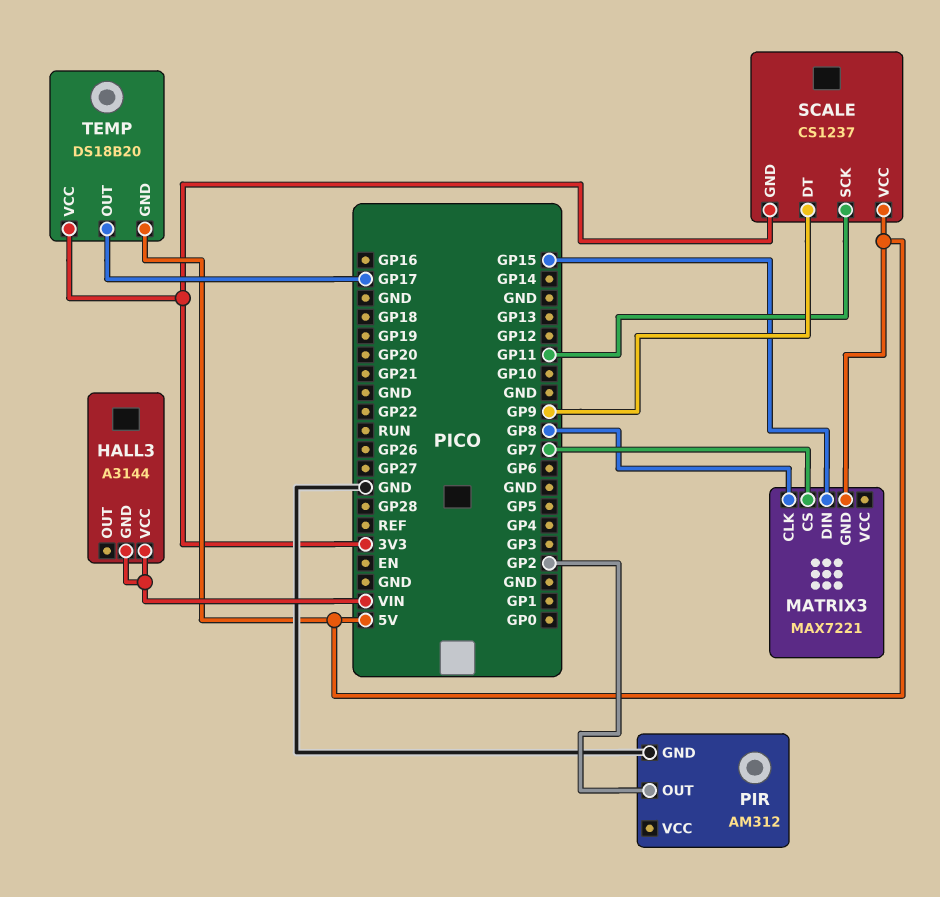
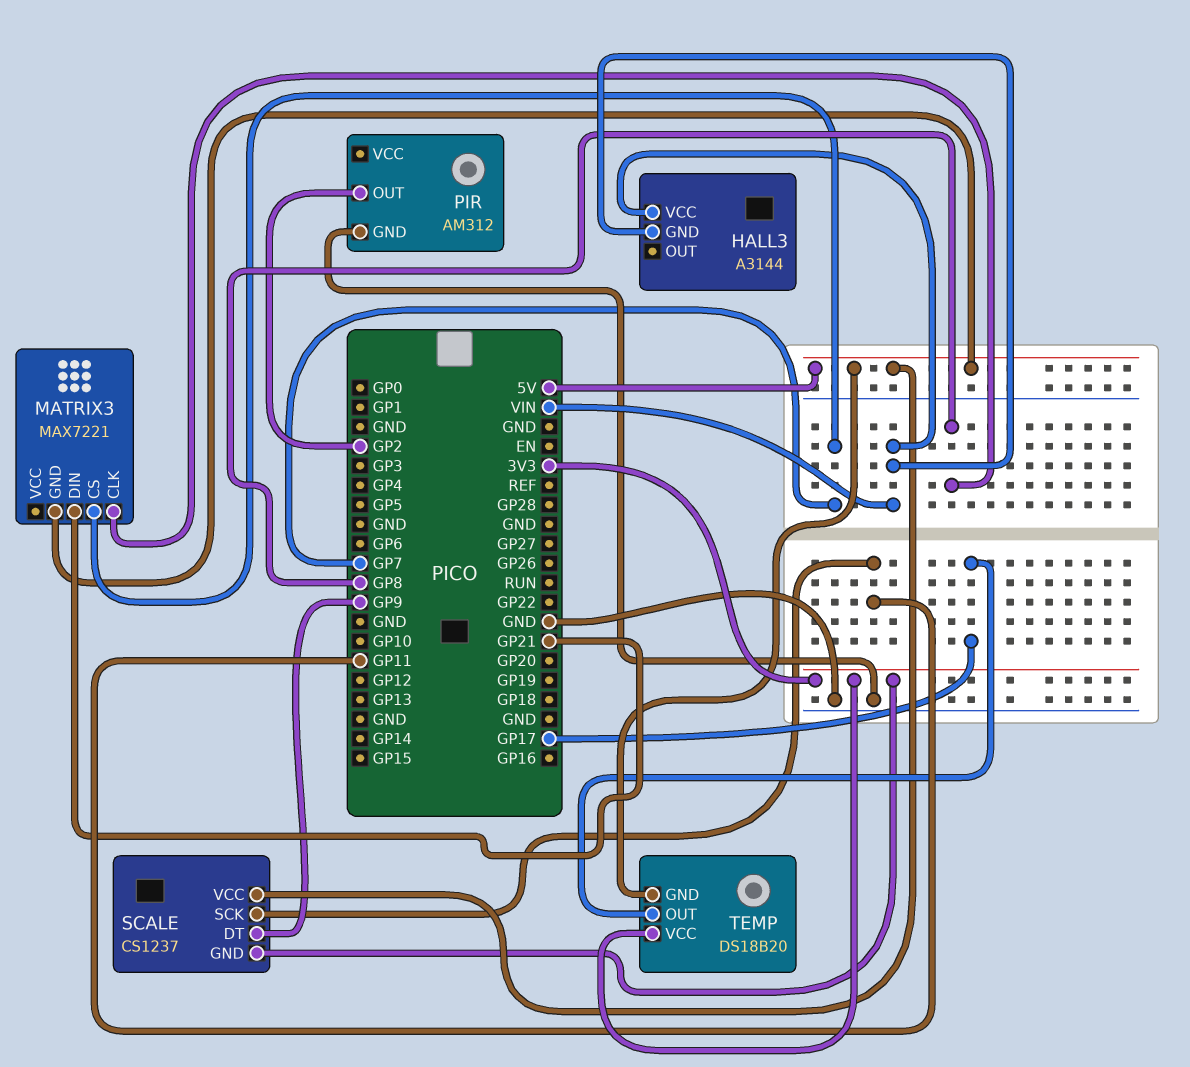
MATRIX3 pin DIN: GP15 -> GP21

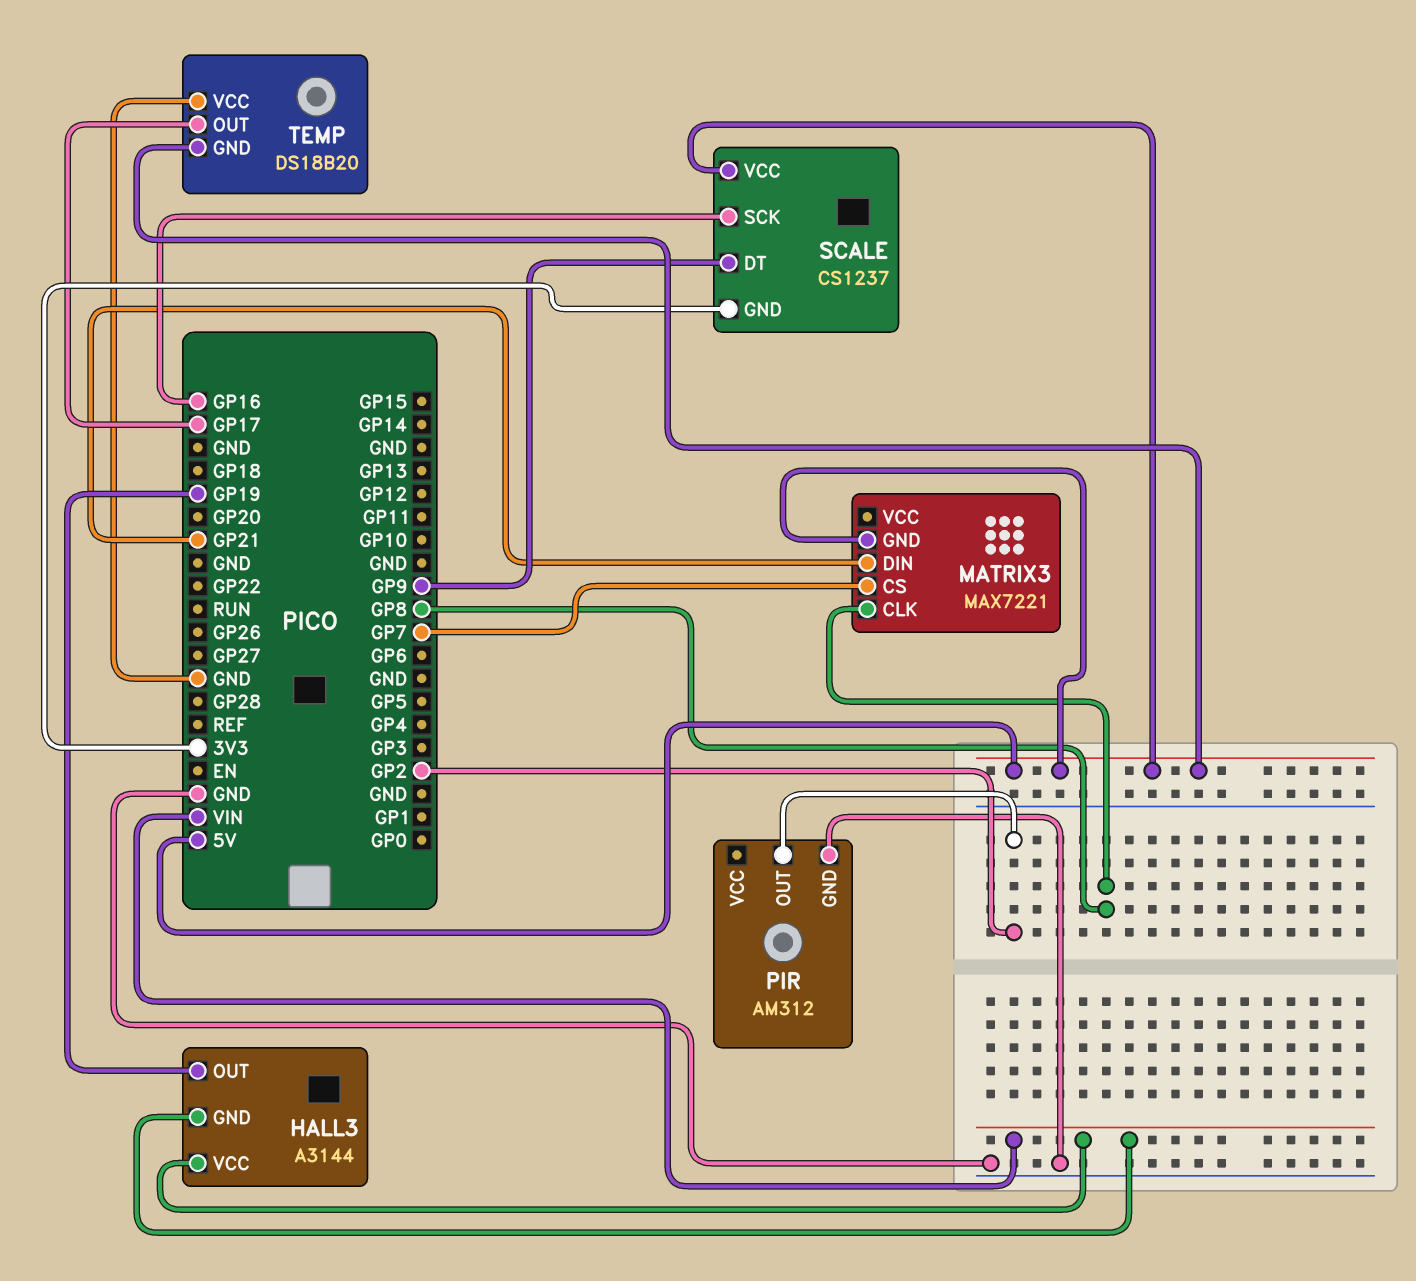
HALL3 pin OUT: none -> GP19
SCALE pin SCK: GP11 -> GP16
TEMP pin VCC: 3V3 -> GND

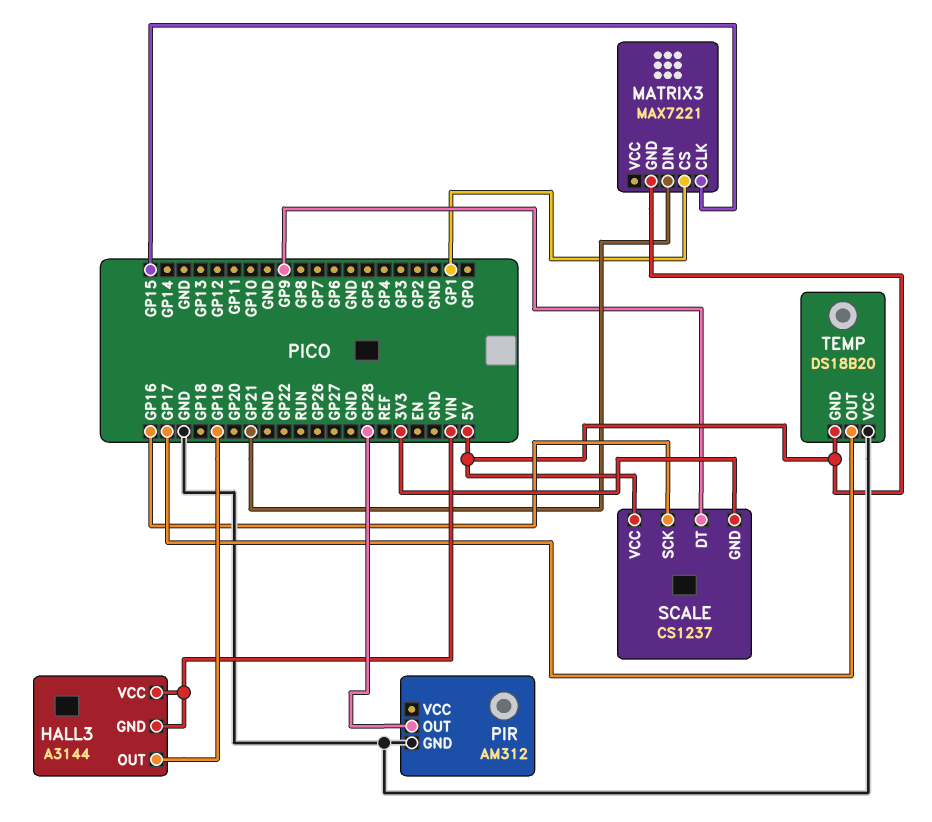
MATRIX3 pin CLK: GP8 -> GP15
MATRIX3 pin CS: GP7 -> GP1
PIR pin OUT: GP2 -> GP28

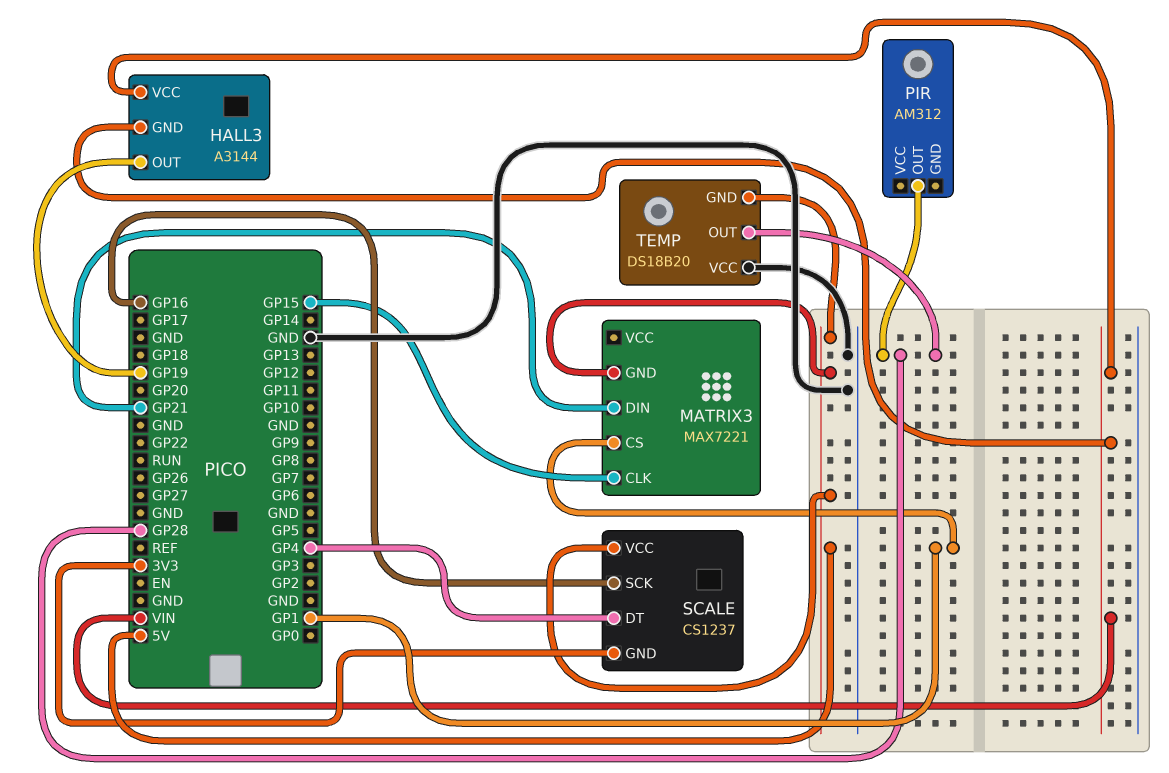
PIR pin GND: GND -> none
SCALE pin DT: GP9 -> GP4
TEMP pin OUT: GP17 -> GP28

